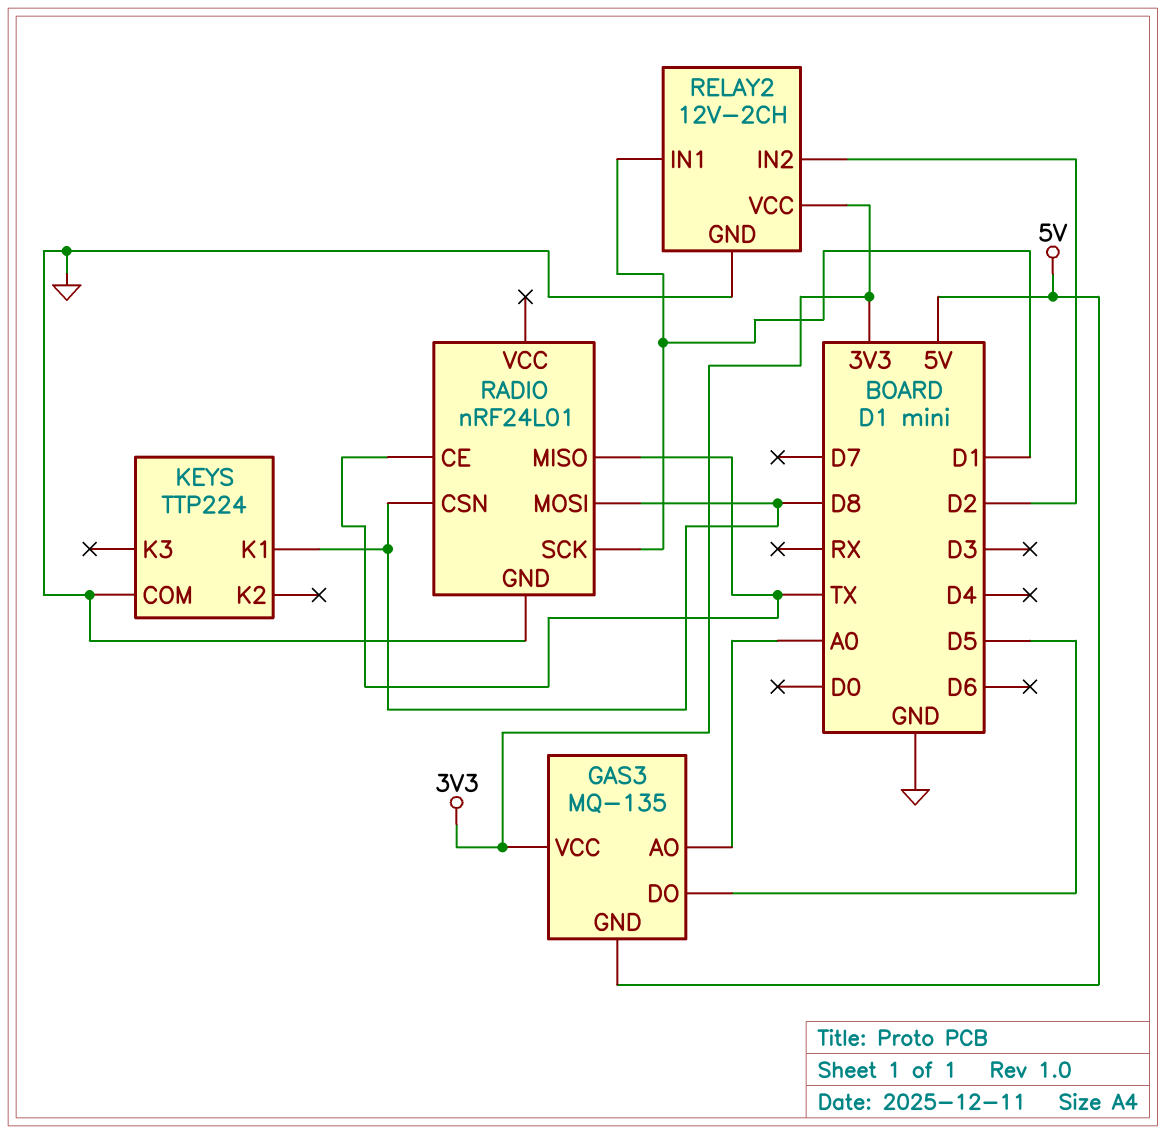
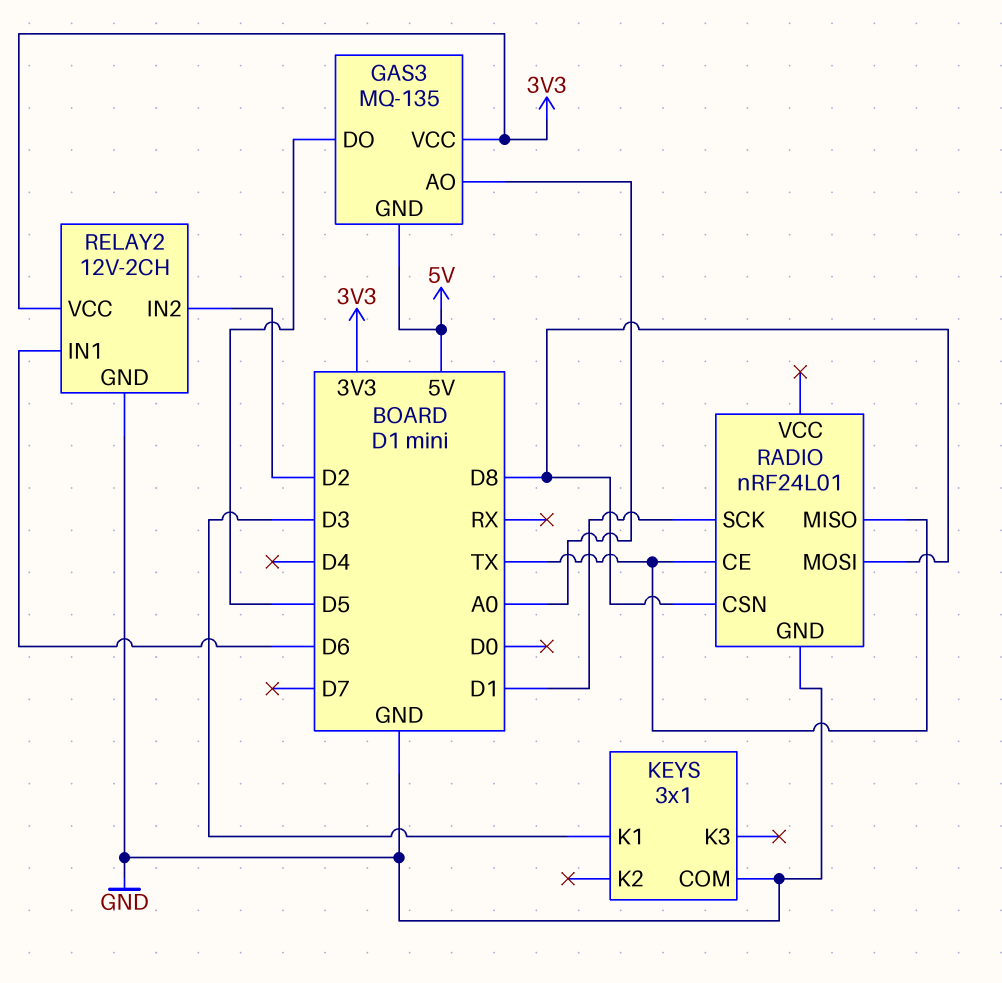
KEYS: TTP224 -> 3x1
KEYS pin K1: D8 -> D3
RELAY2 pin IN1: D1 -> D6

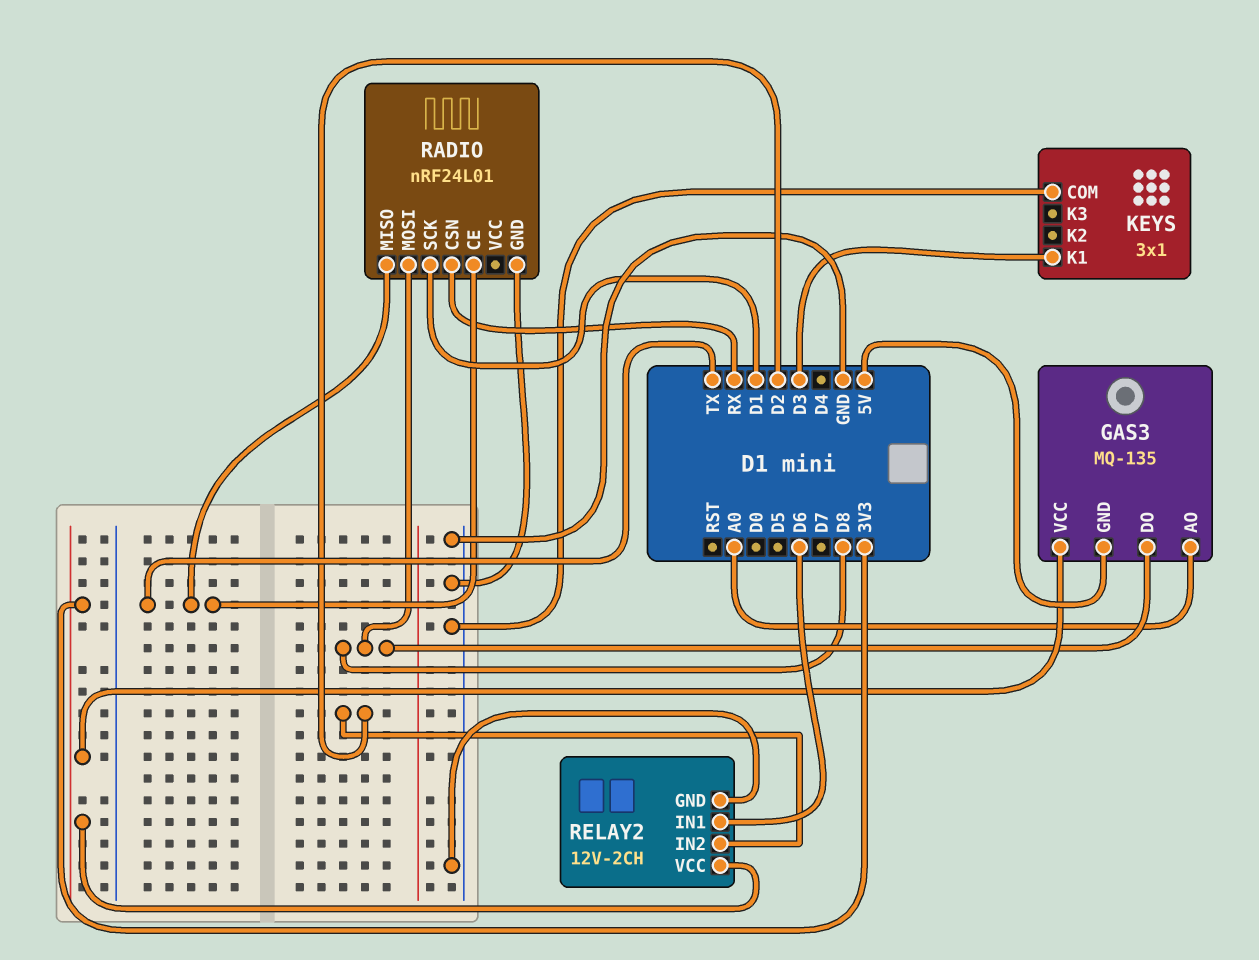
GAS3 pin DO: D5 -> D8
RADIO pin CSN: D8 -> RX

